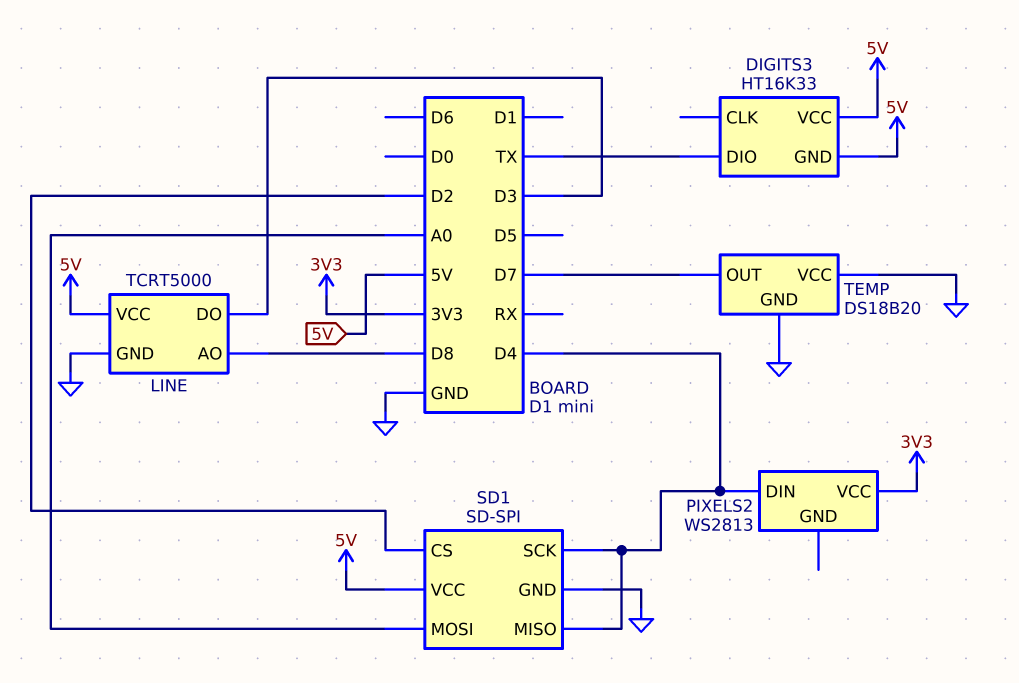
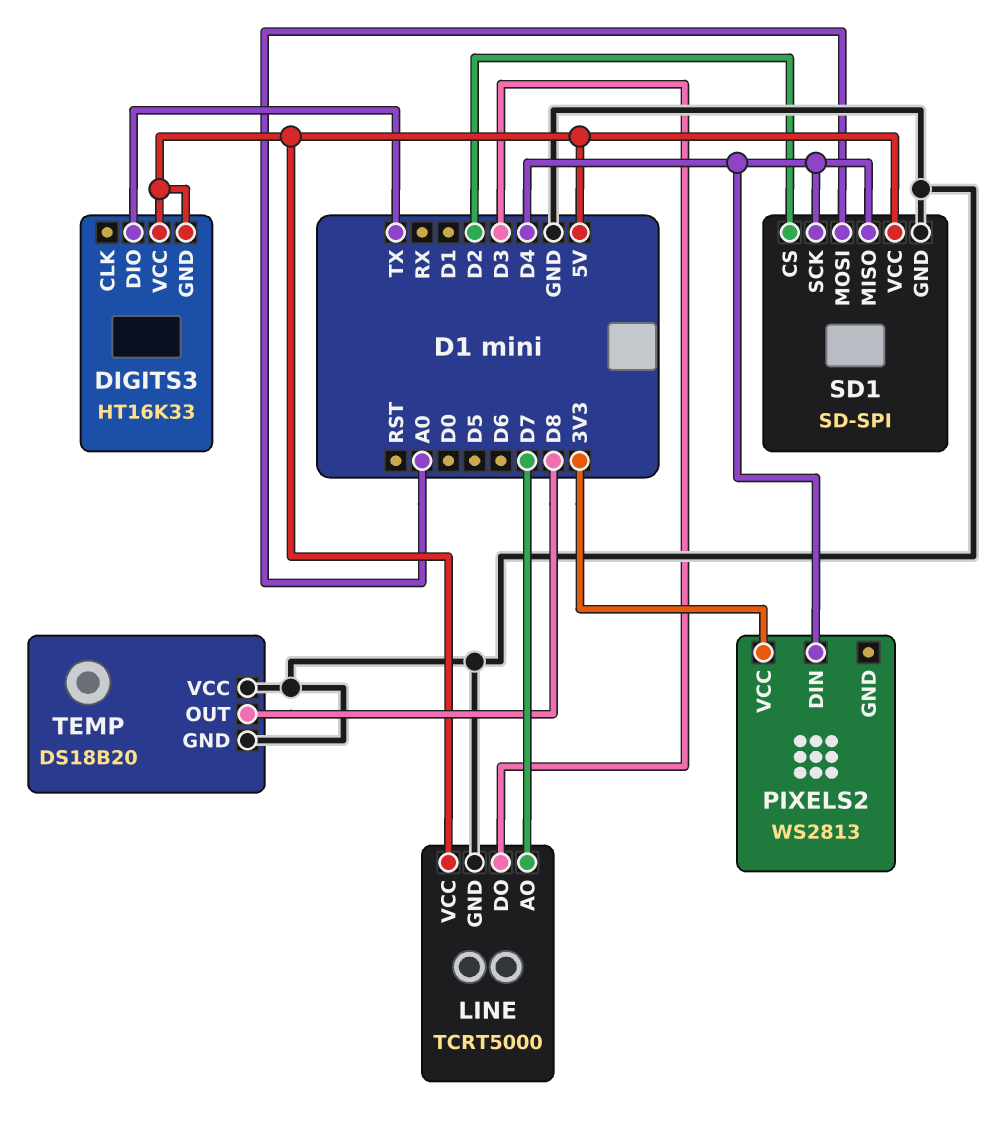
LINE pin AO: D8 -> D7
TEMP pin OUT: D7 -> D8

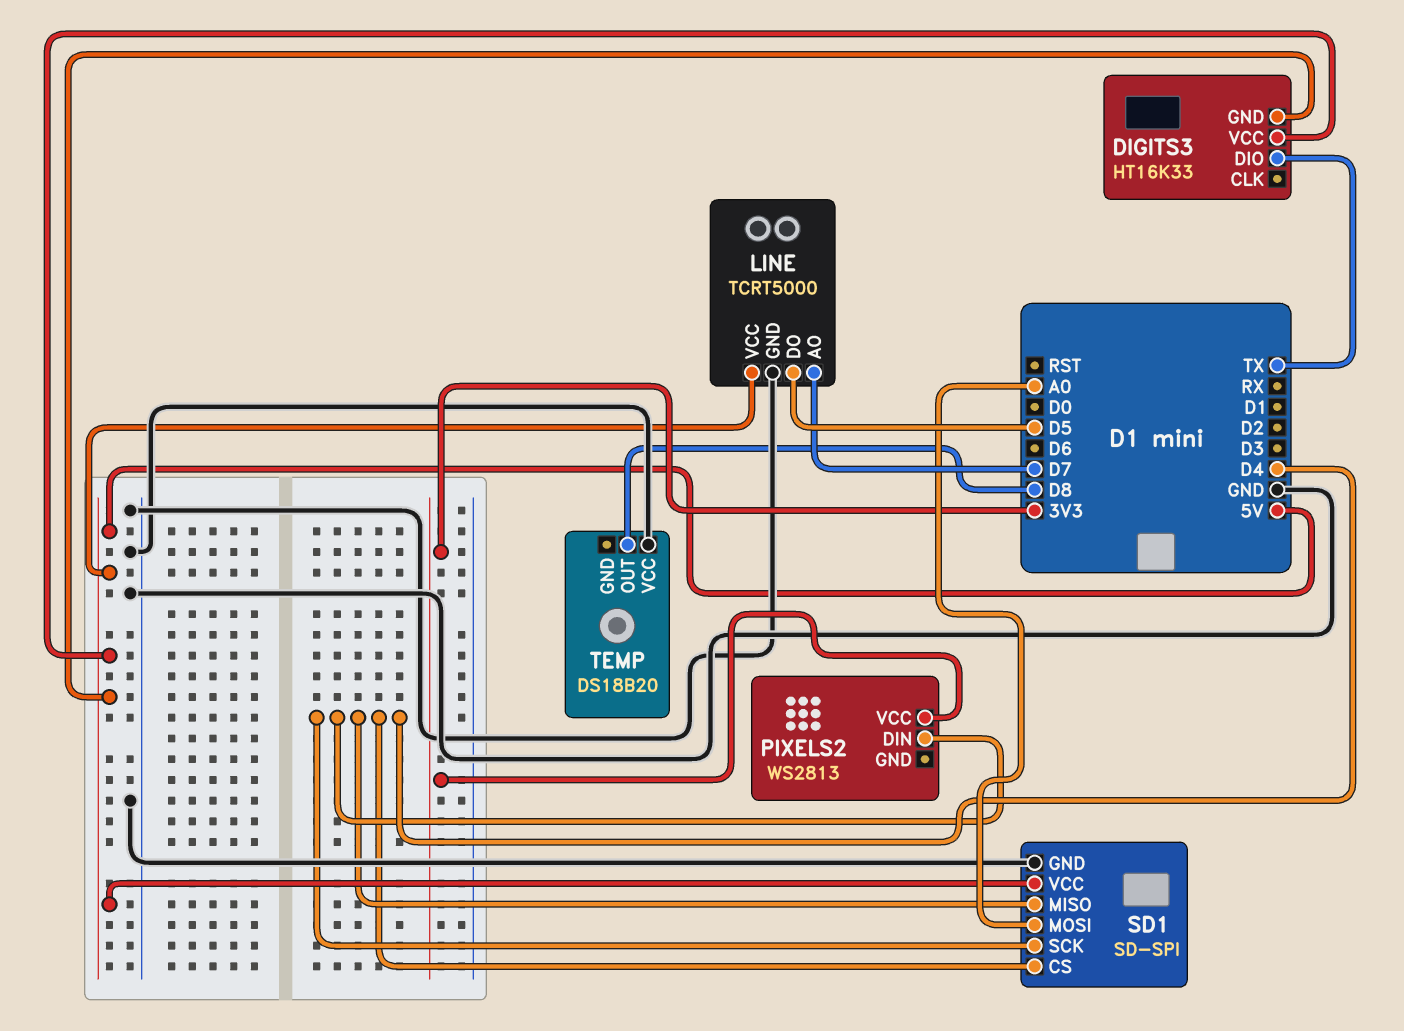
LINE pin DO: D3 -> D5
SD1 pin CS: D2 -> D4
TEMP pin GND: GND -> none

